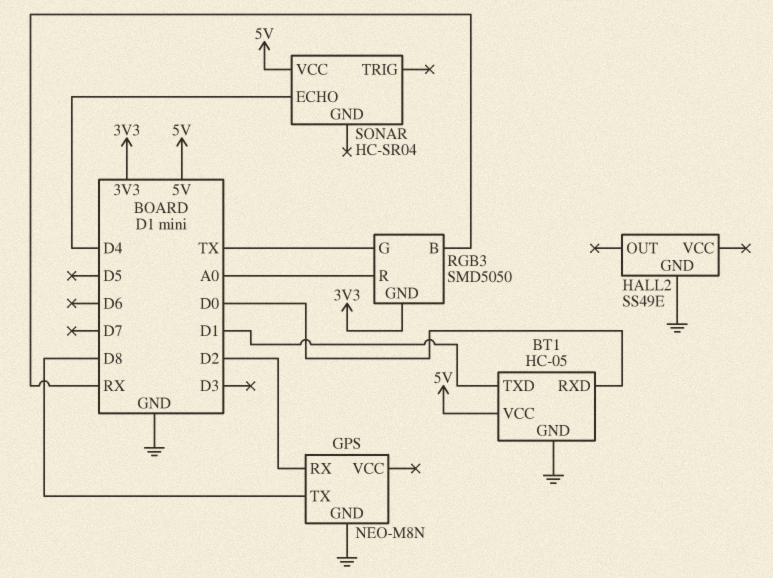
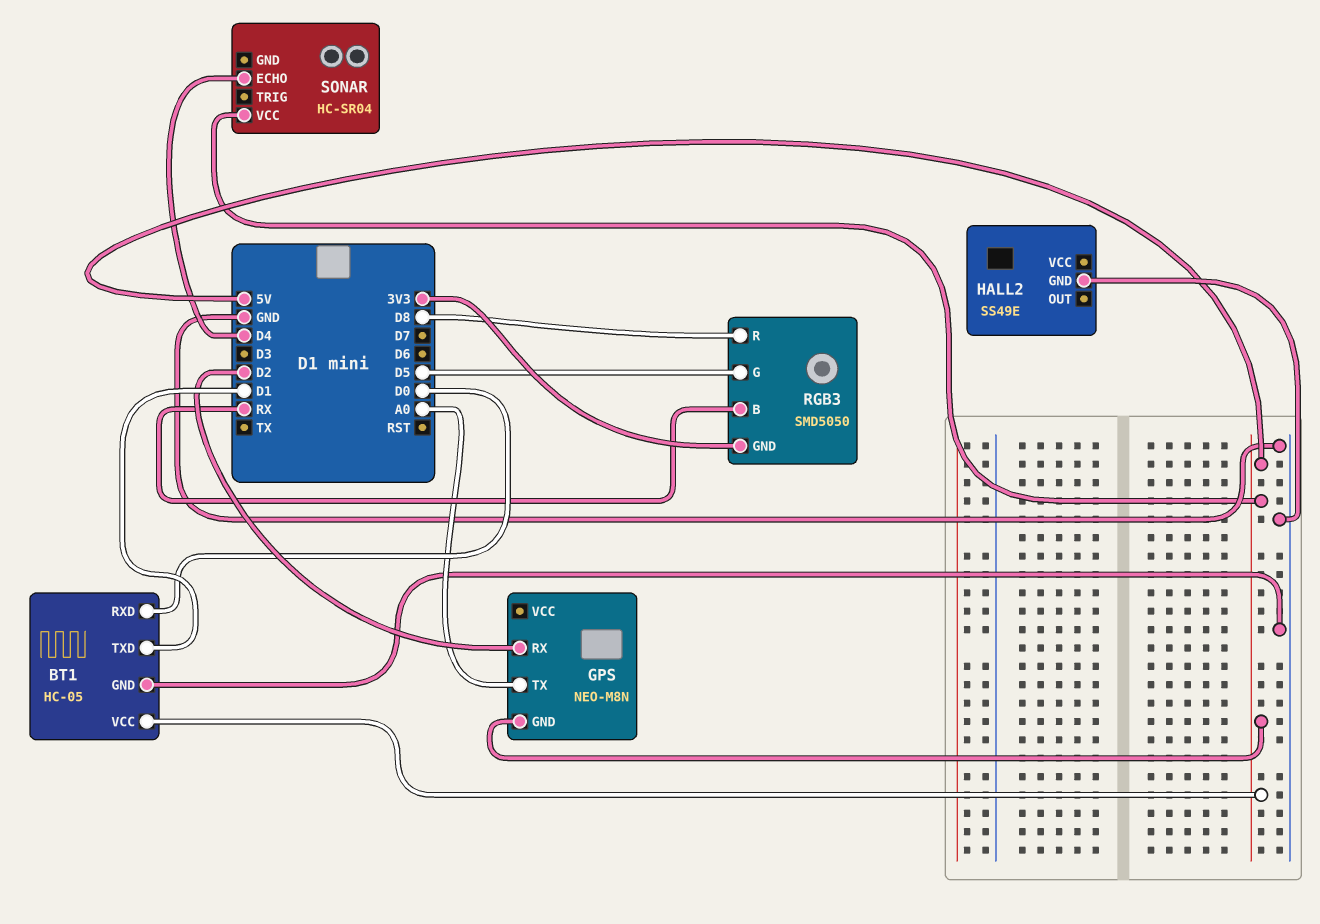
GPS pin GND: GND -> 5V
GPS pin TX: D8 -> A0
RGB3 pin G: TX -> D5
RGB3 pin R: A0 -> D8

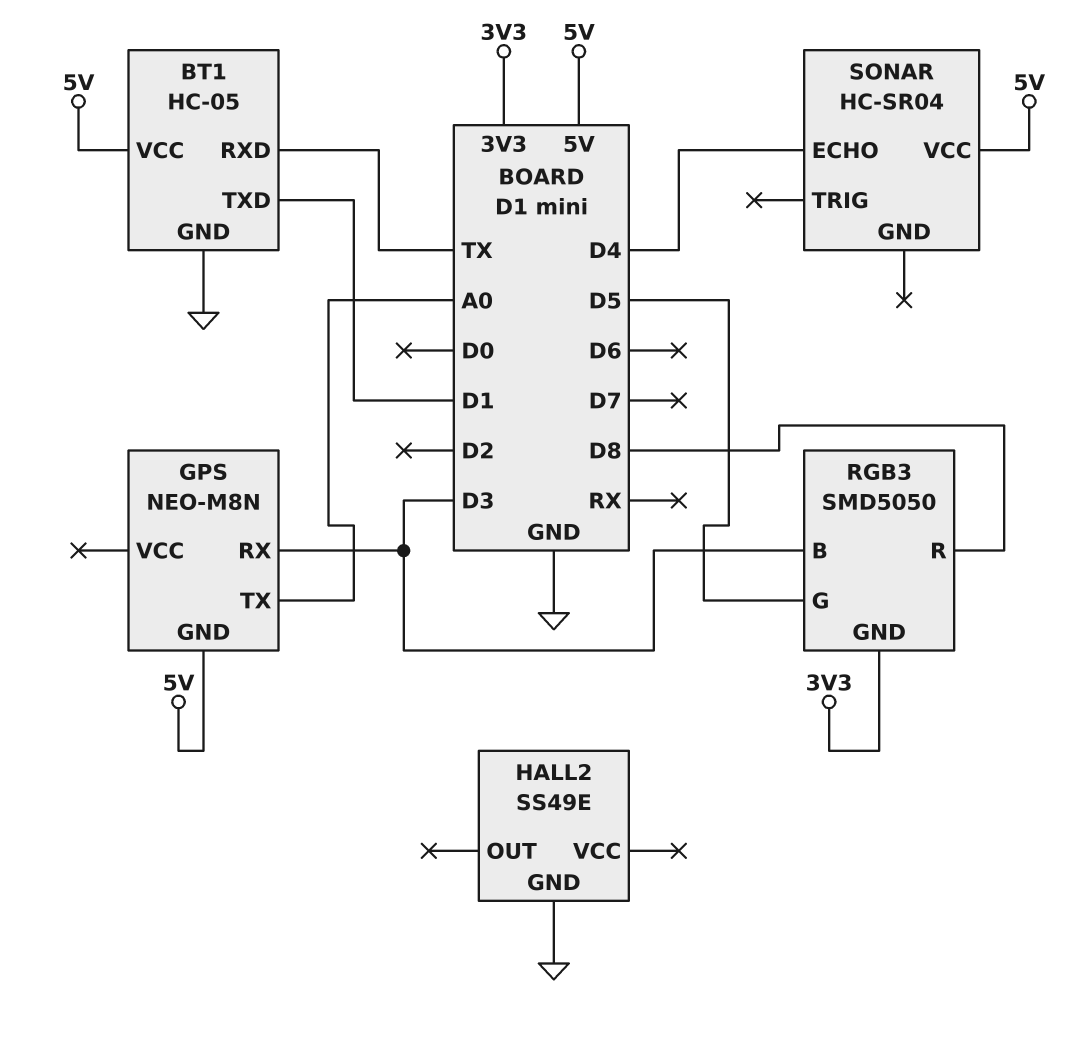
BT1 pin RXD: D0 -> TX
GPS pin RX: D2 -> D3
RGB3 pin B: RX -> D3

